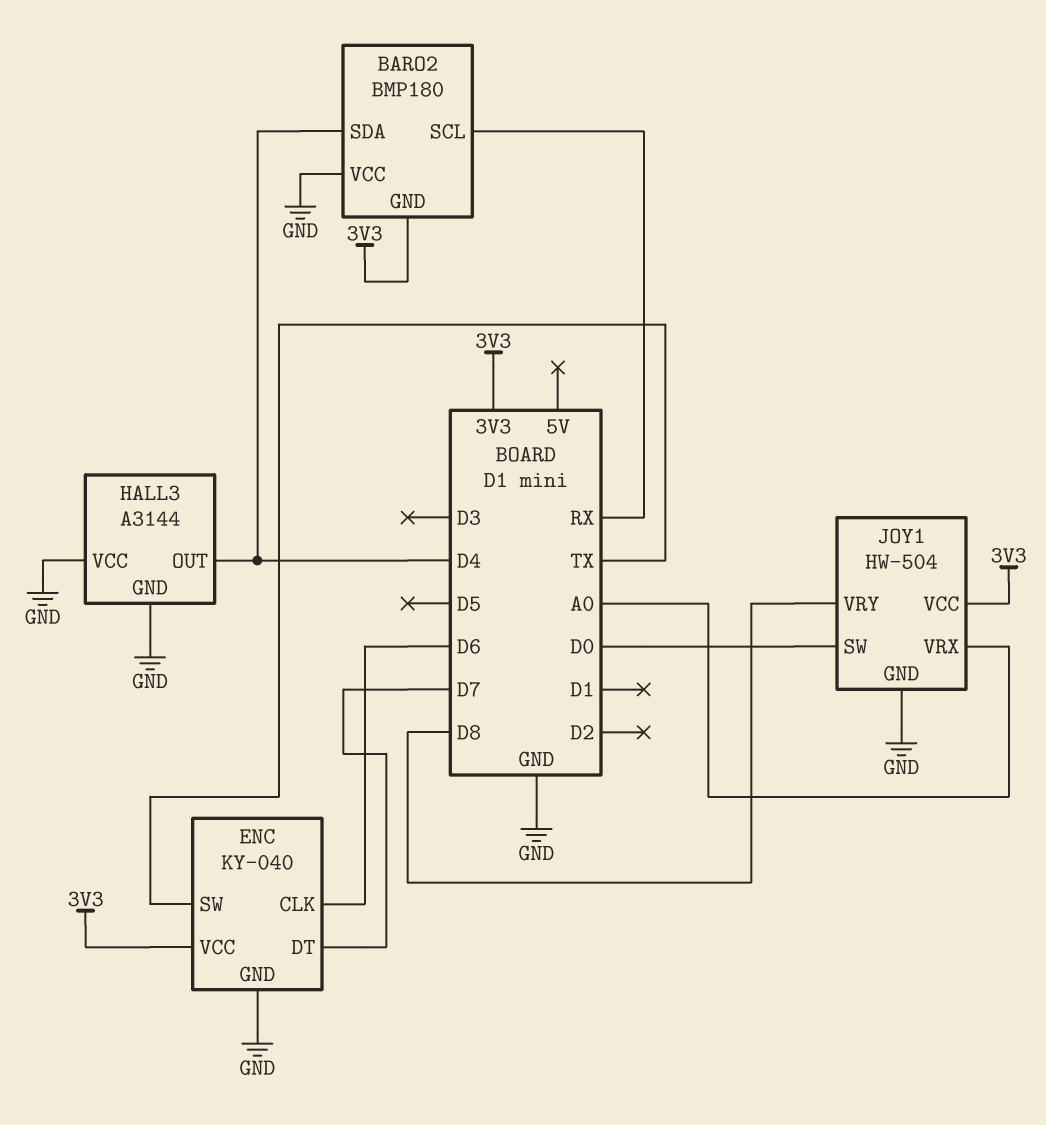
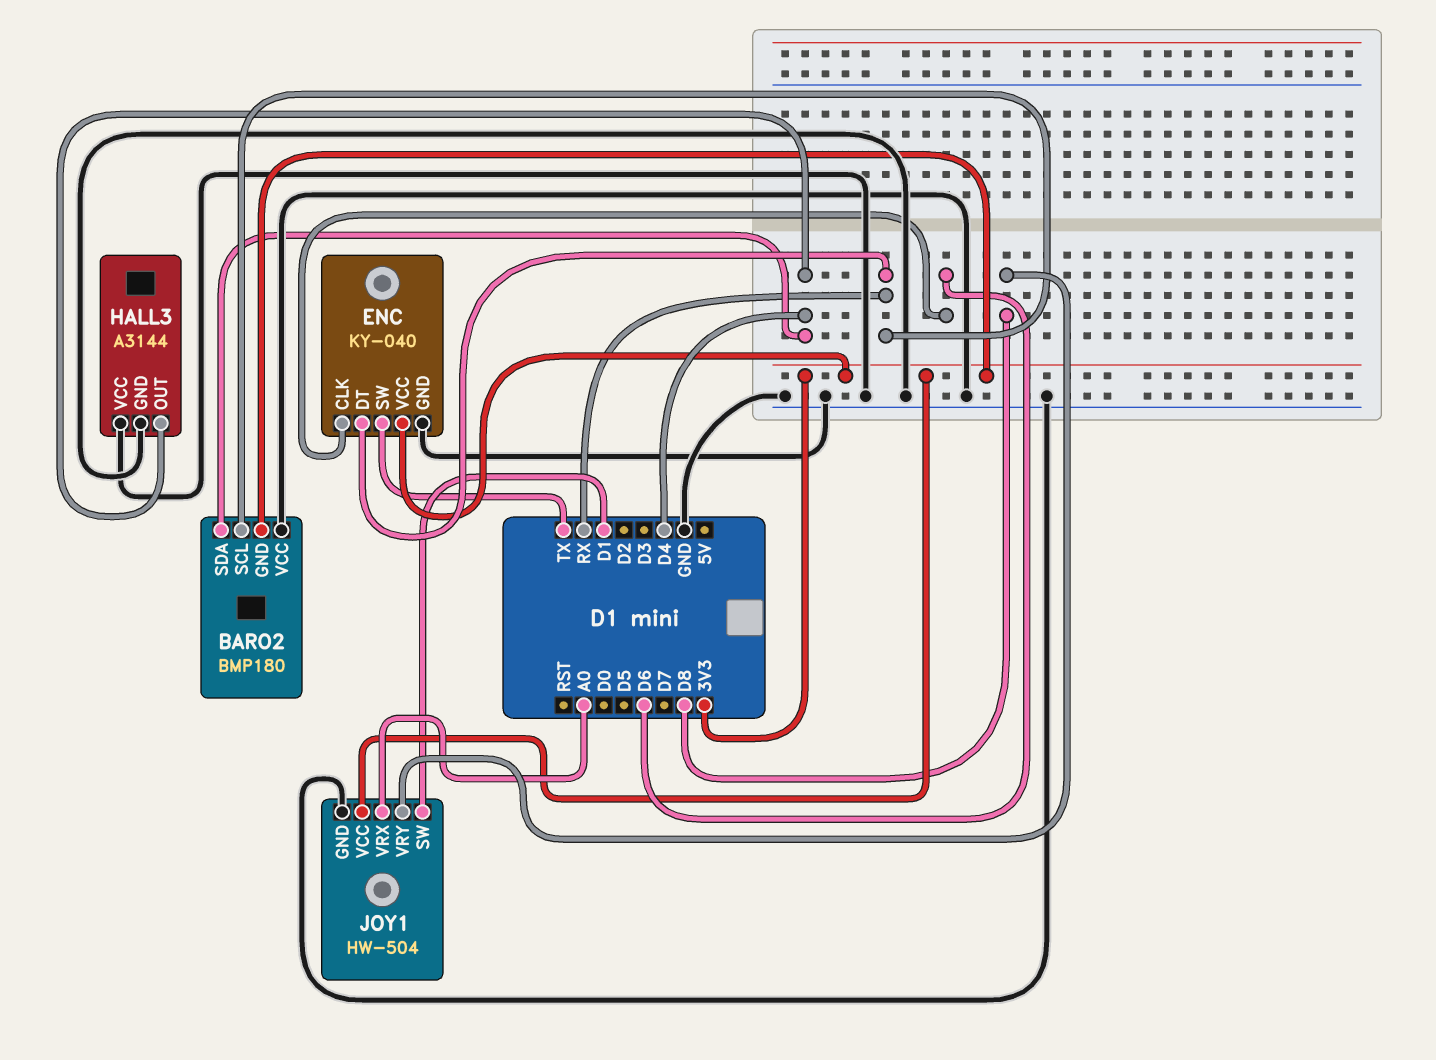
ENC pin DT: D7 -> RX
JOY1 pin SW: D0 -> D1

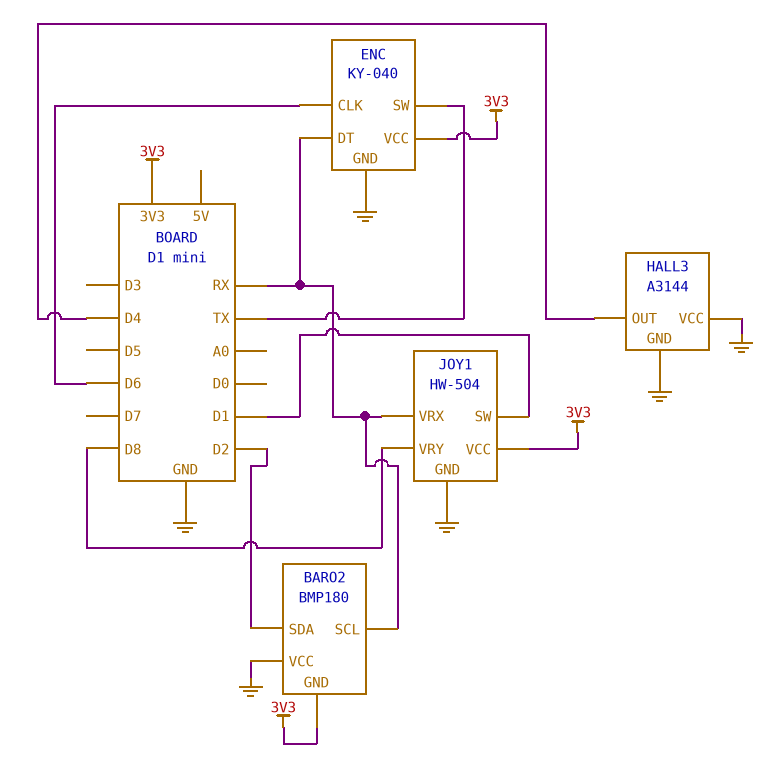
BARO2 pin SDA: D4 -> D2
JOY1 pin VRX: A0 -> RX

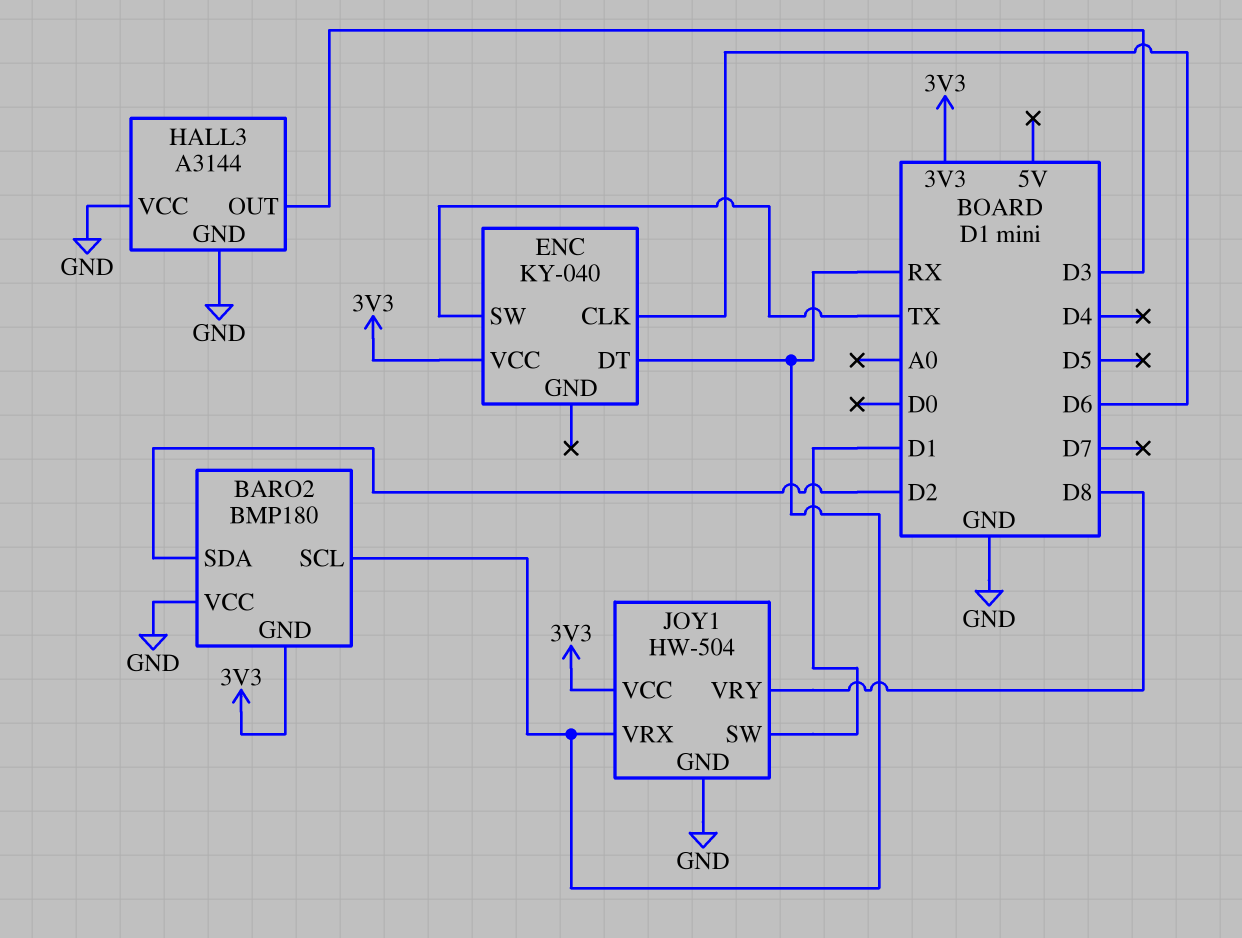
ENC pin GND: GND -> none
HALL3 pin OUT: D4 -> D3

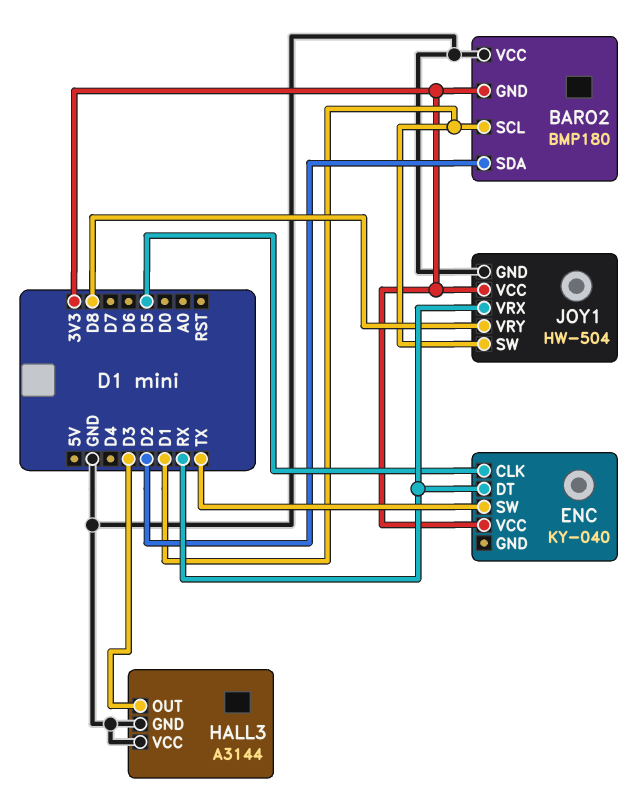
BARO2 pin SCL: RX -> D1
ENC pin CLK: D6 -> D5

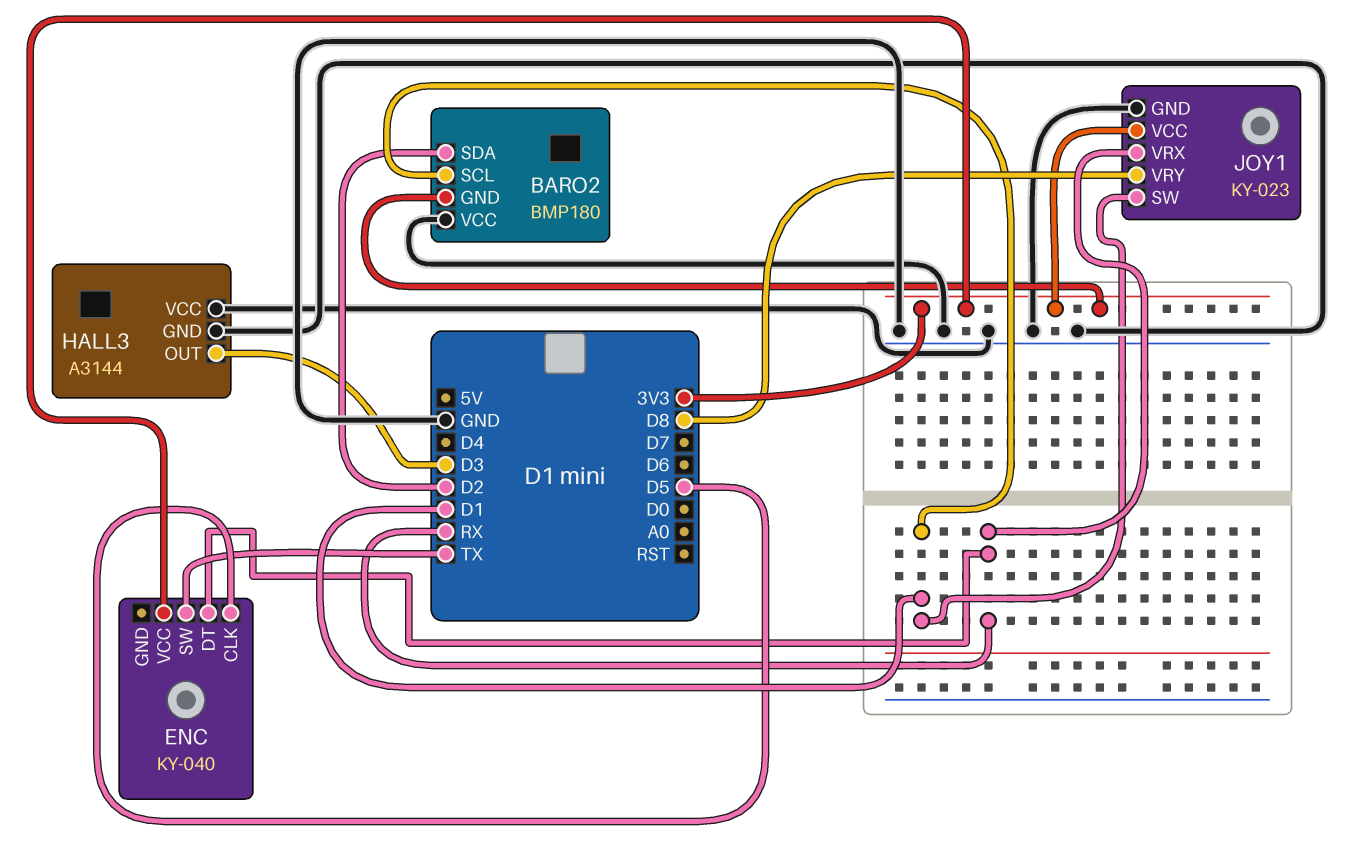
JOY1: HW-504 -> KY-023

